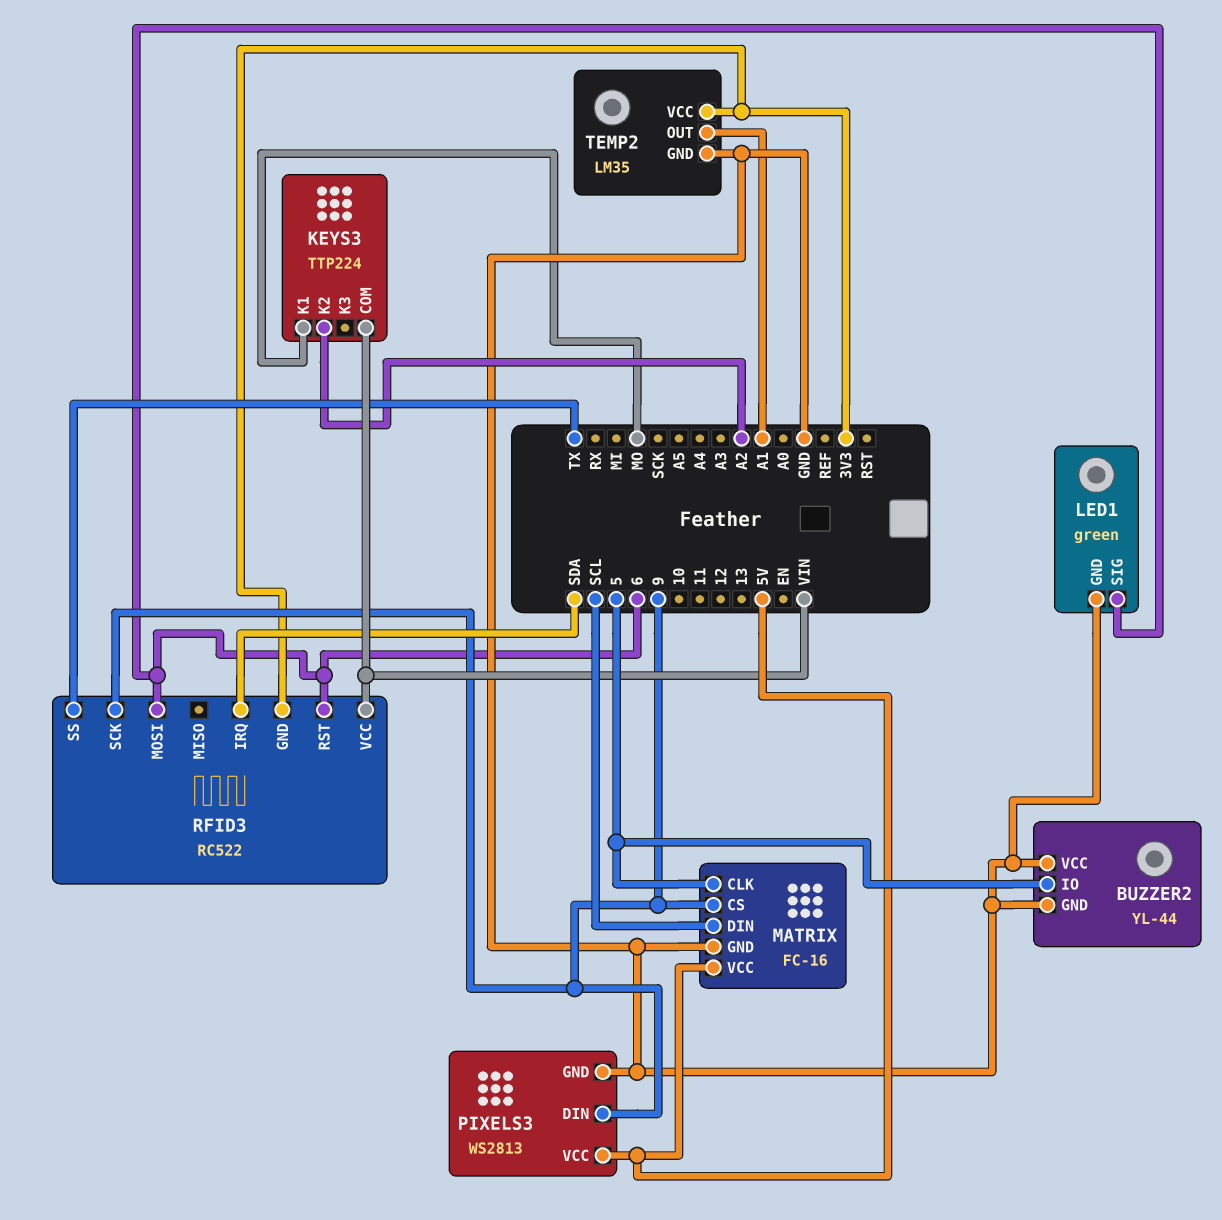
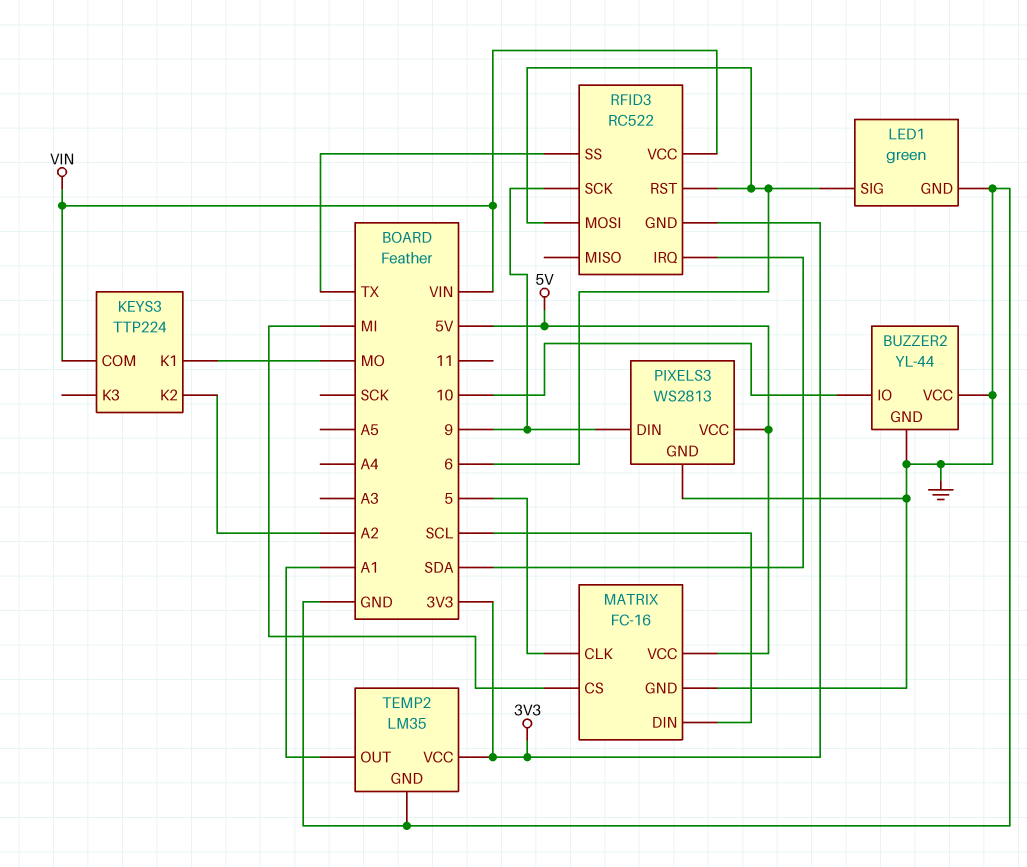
BUZZER2 pin IO: 5 -> 10
MATRIX pin CS: 9 -> MI

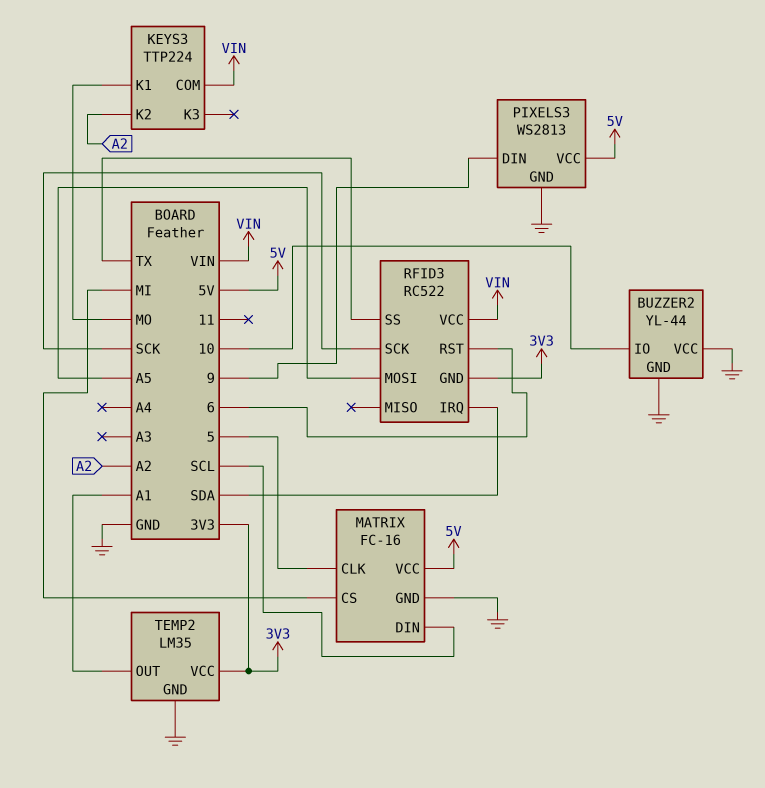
LED1: green -> none
LED1 pin GND: GND -> none
LED1 pin SIG: 6 -> none
RFID3 pin MOSI: 6 -> A5
RFID3 pin SCK: 9 -> SCK

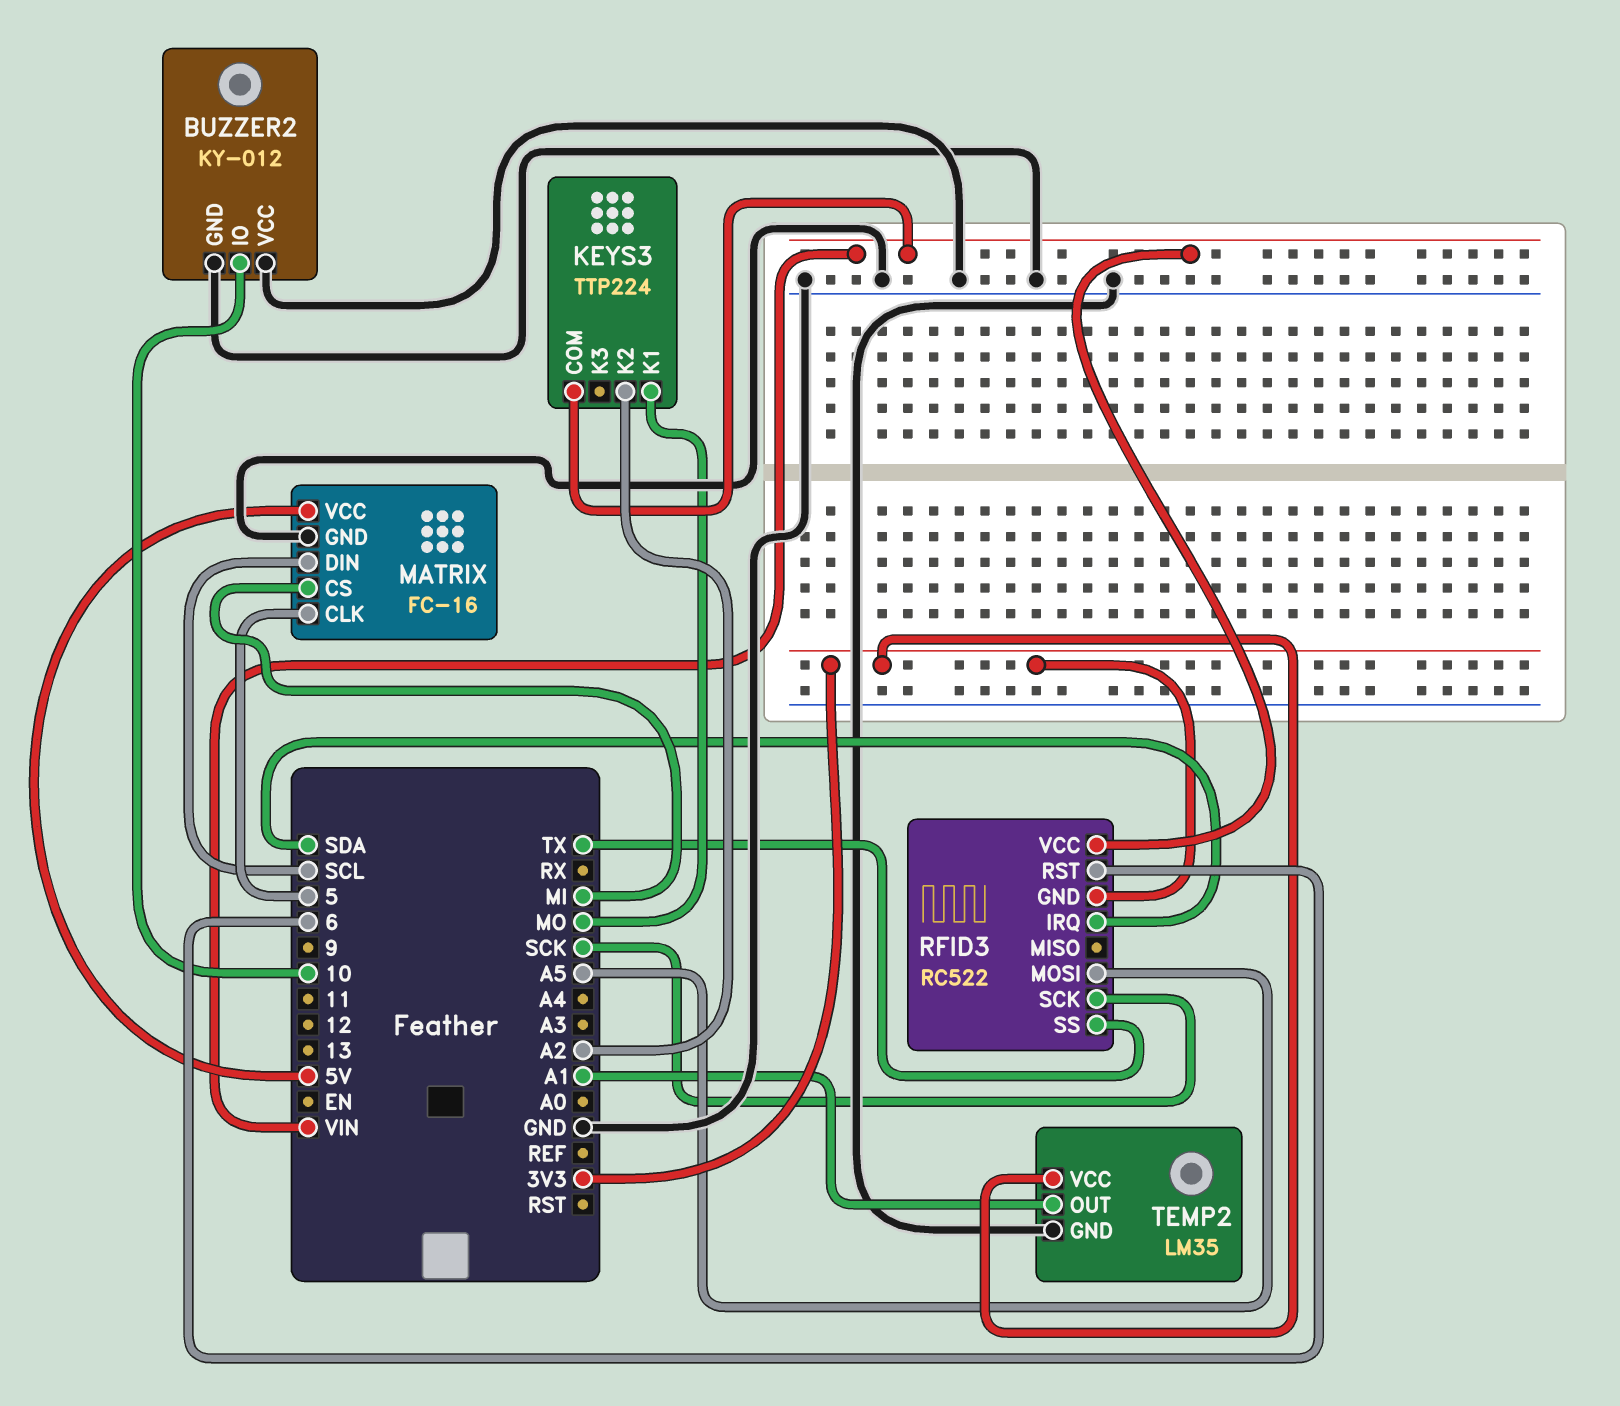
BUZZER2: YL-44 -> KY-012
PIXELS3: WS2813 -> none
PIXELS3 pin DIN: 9 -> none
PIXELS3 pin GND: GND -> none
PIXELS3 pin VCC: 5V -> none

